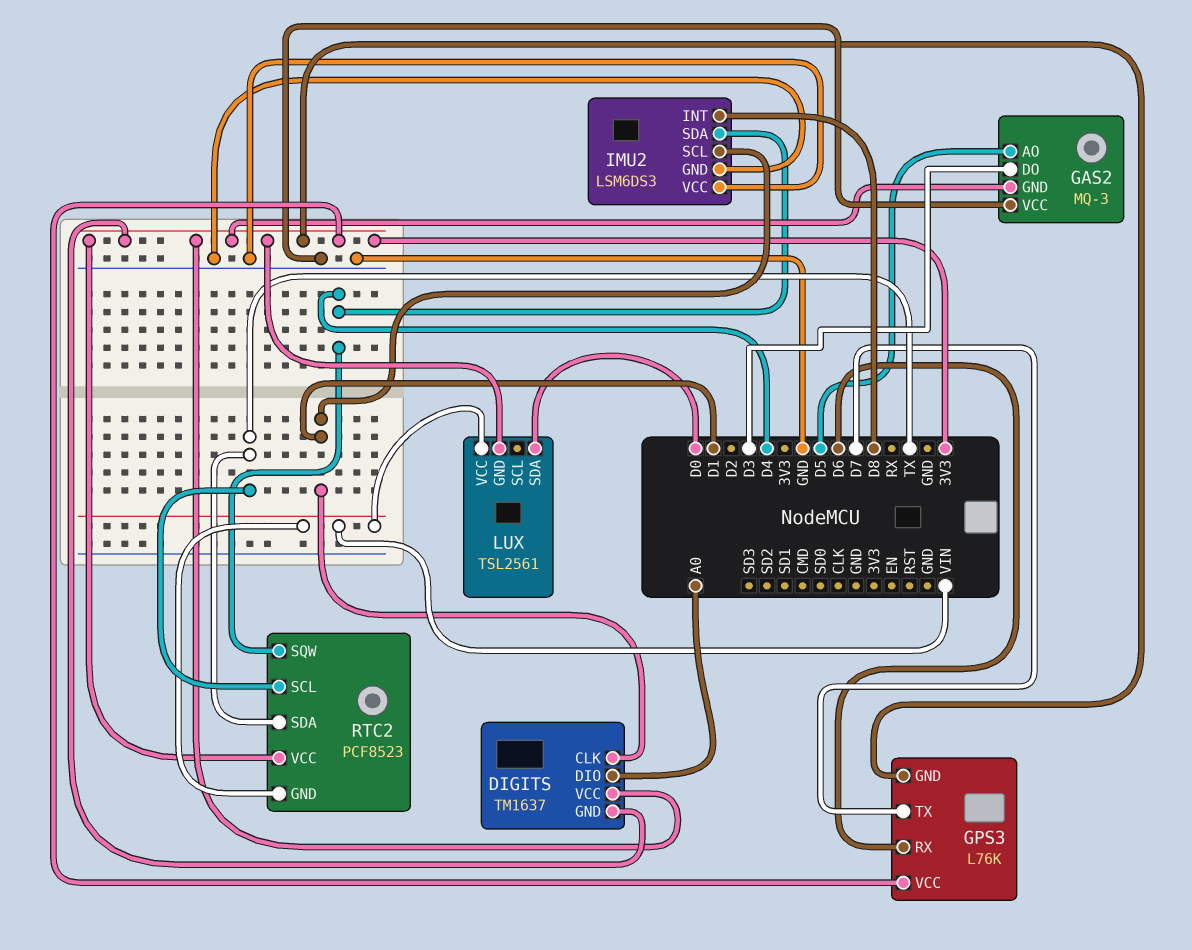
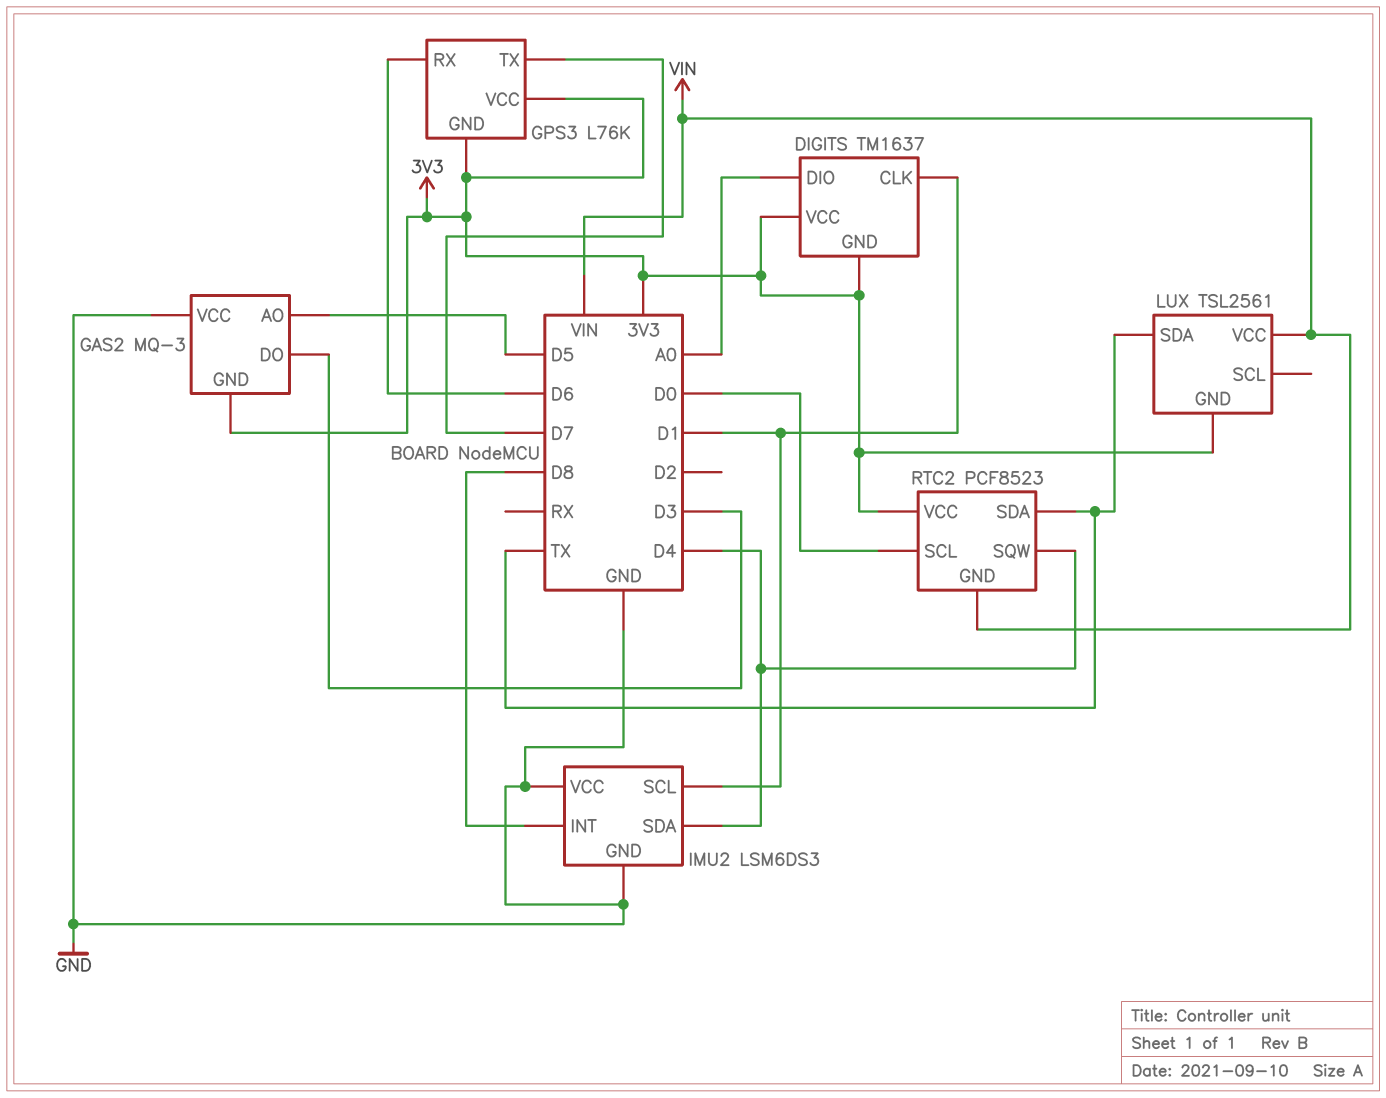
LUX pin SDA: D0 -> TX
RTC2 pin SCL: TX -> D0

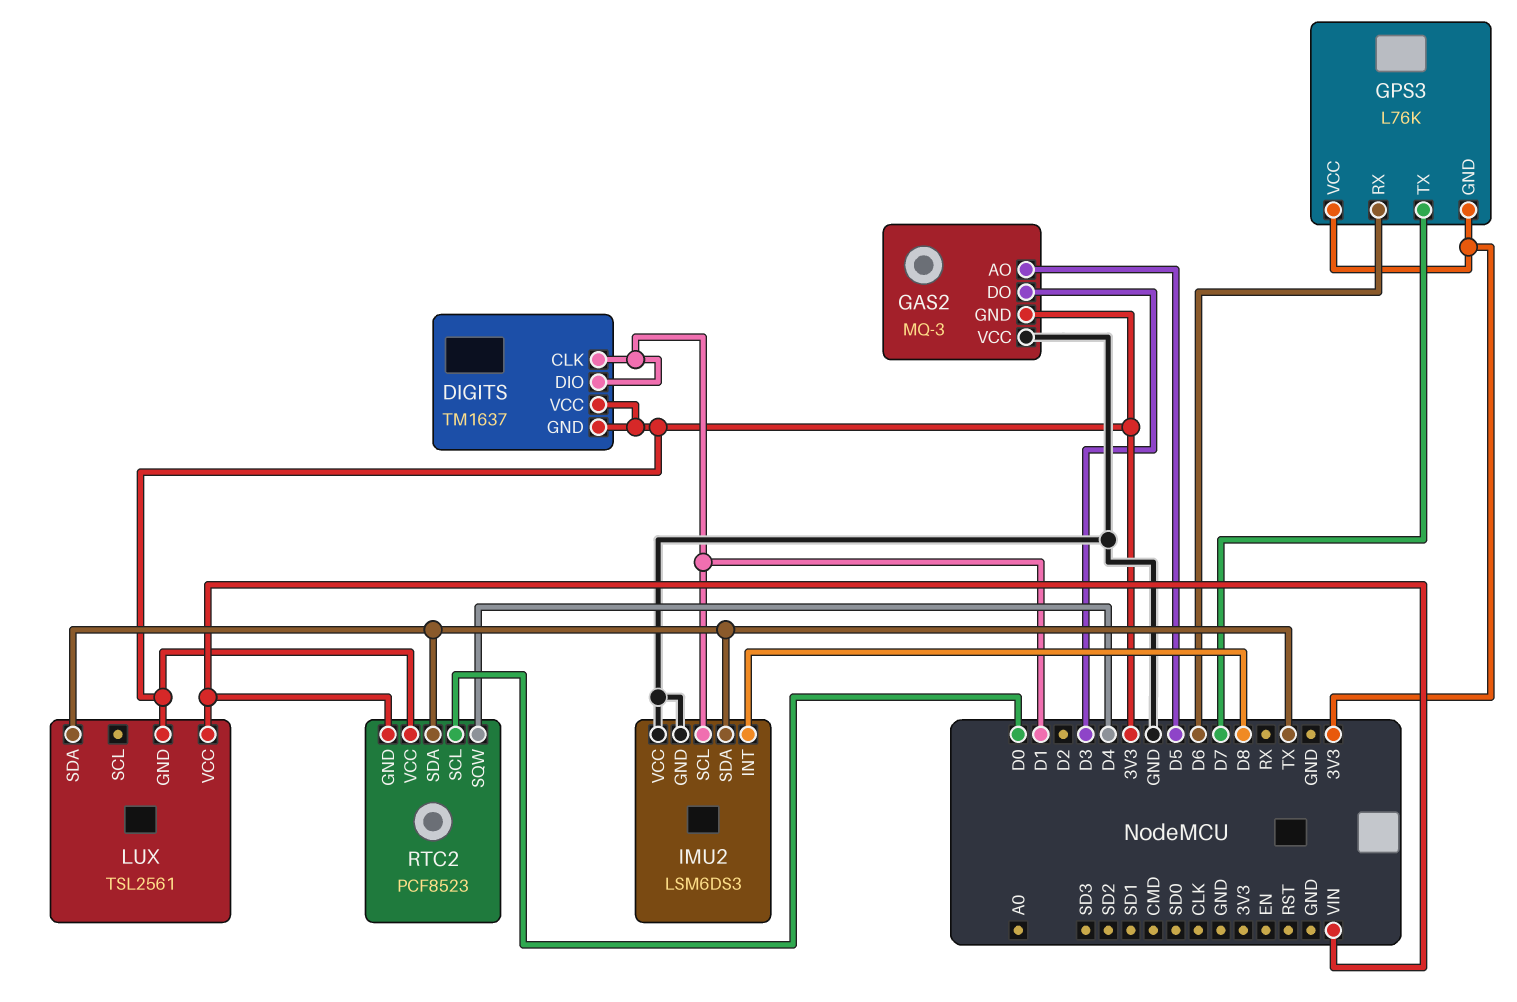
DIGITS pin DIO: A0 -> D1
IMU2 pin SDA: D4 -> TX

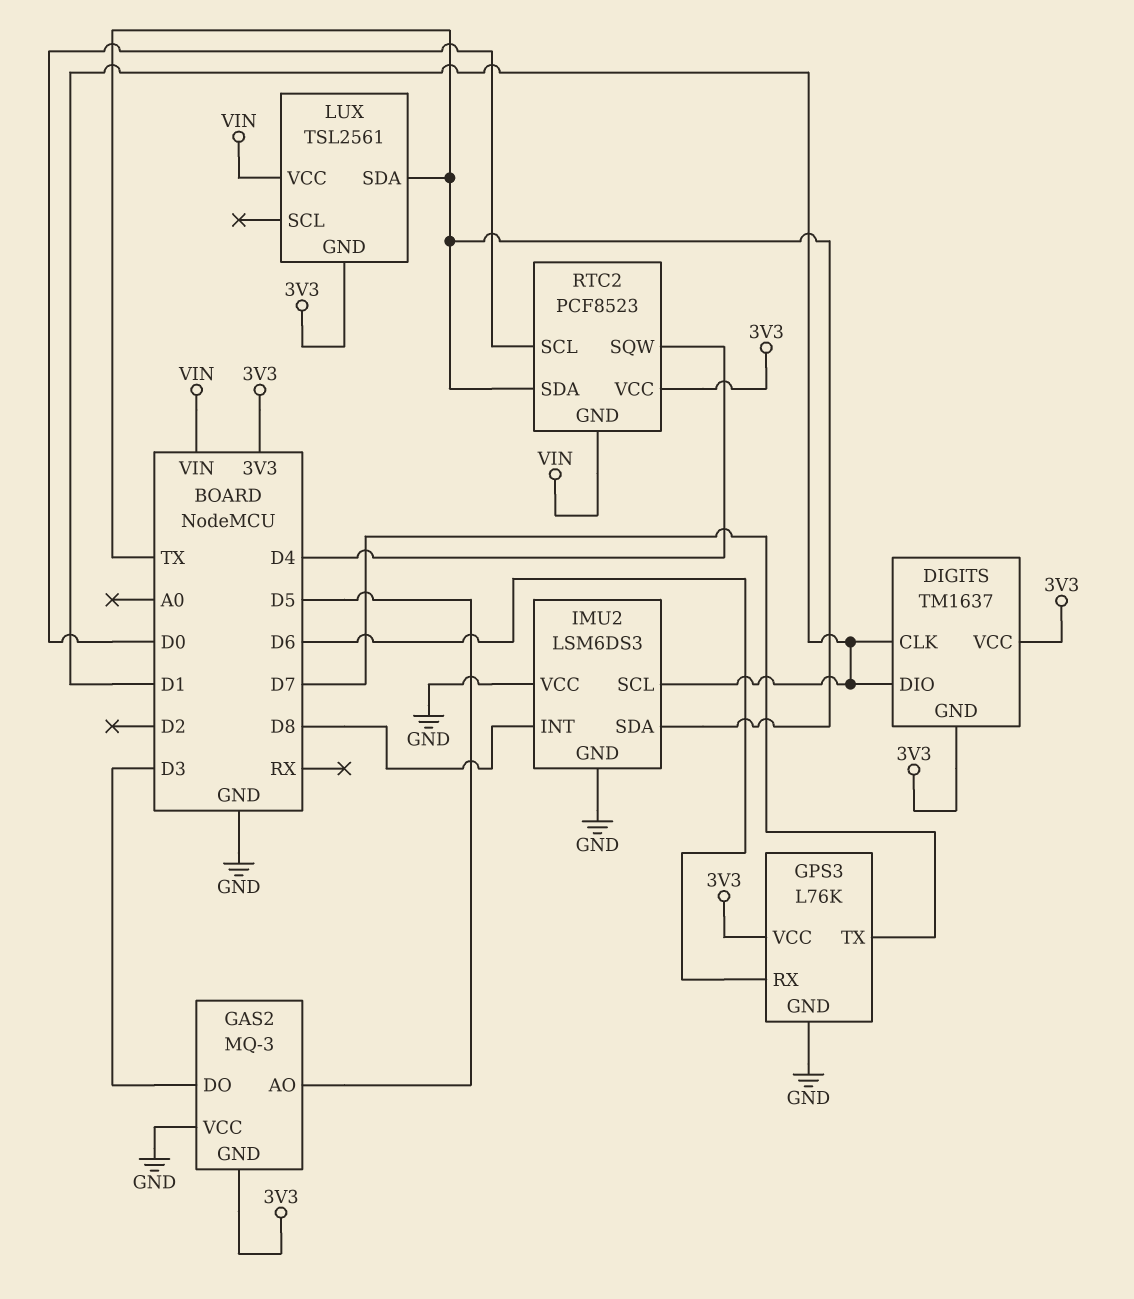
GPS3 pin GND: 3V3 -> GND

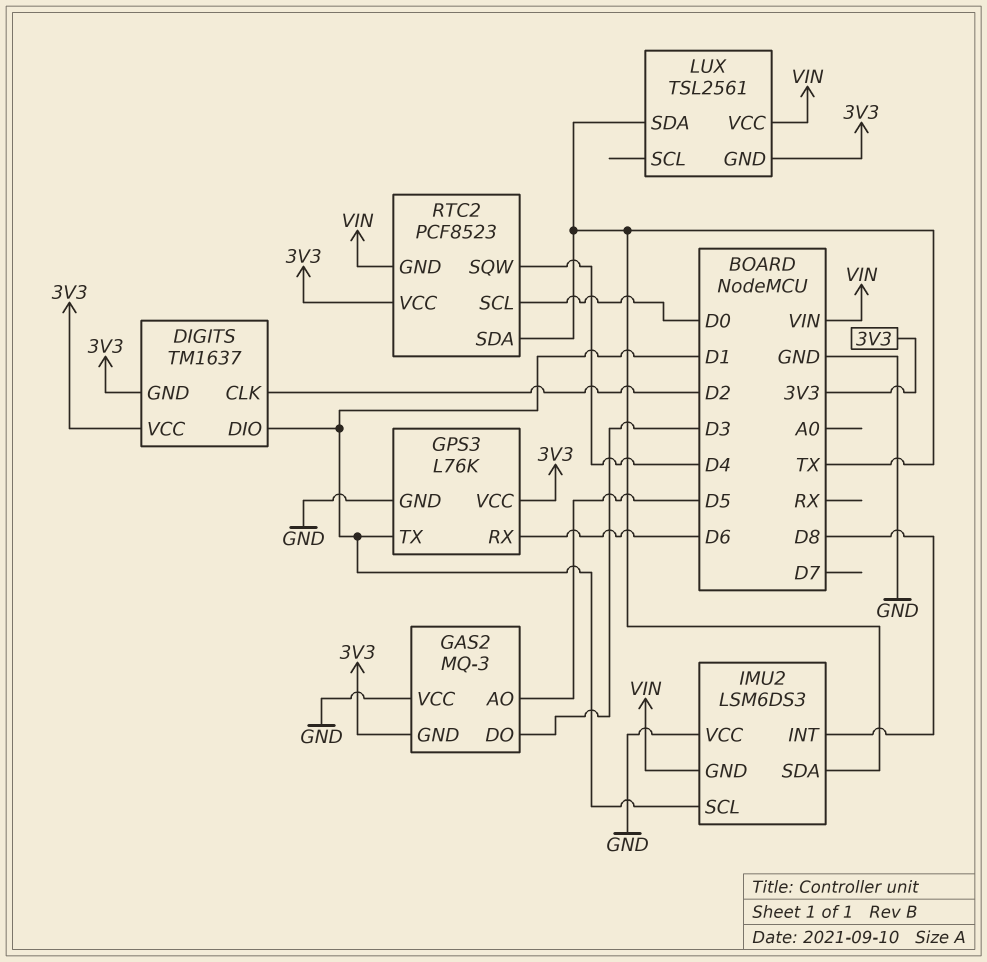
DIGITS pin CLK: D1 -> D2
GPS3 pin TX: D7 -> D1
IMU2 pin GND: GND -> VIN

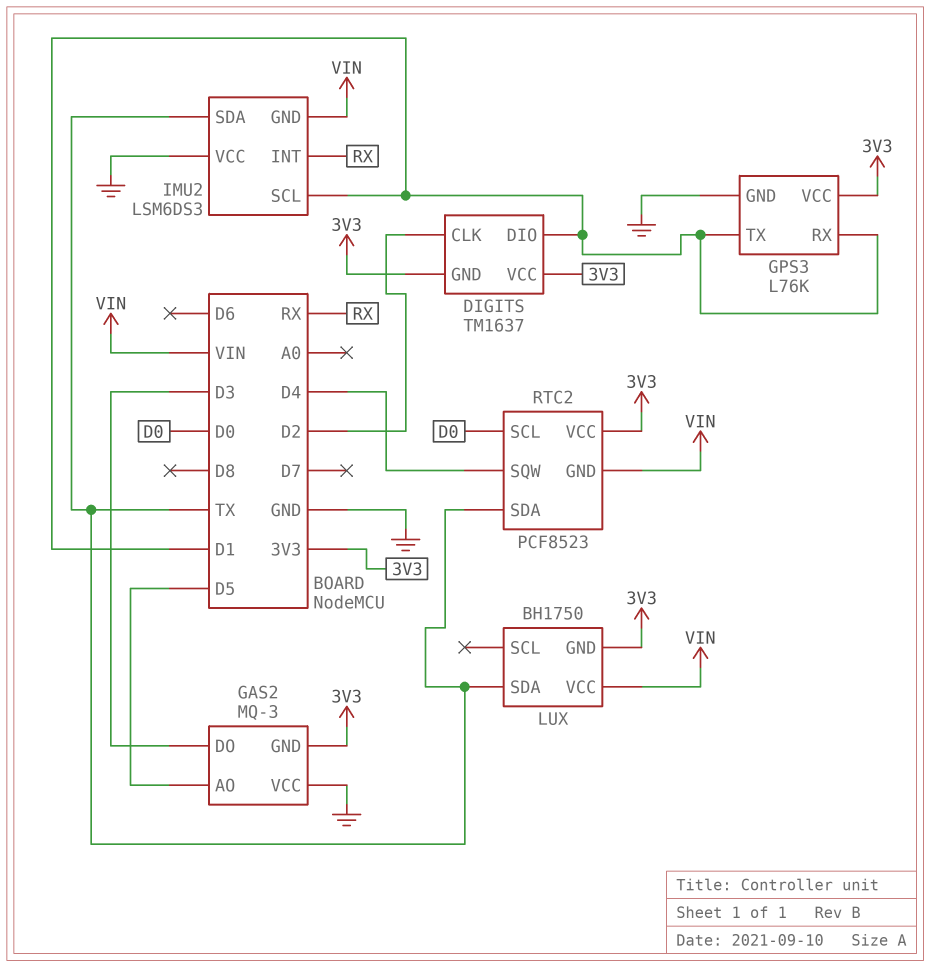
GPS3 pin RX: D6 -> D1
IMU2 pin INT: D8 -> RX
LUX: TSL2561 -> BH1750

